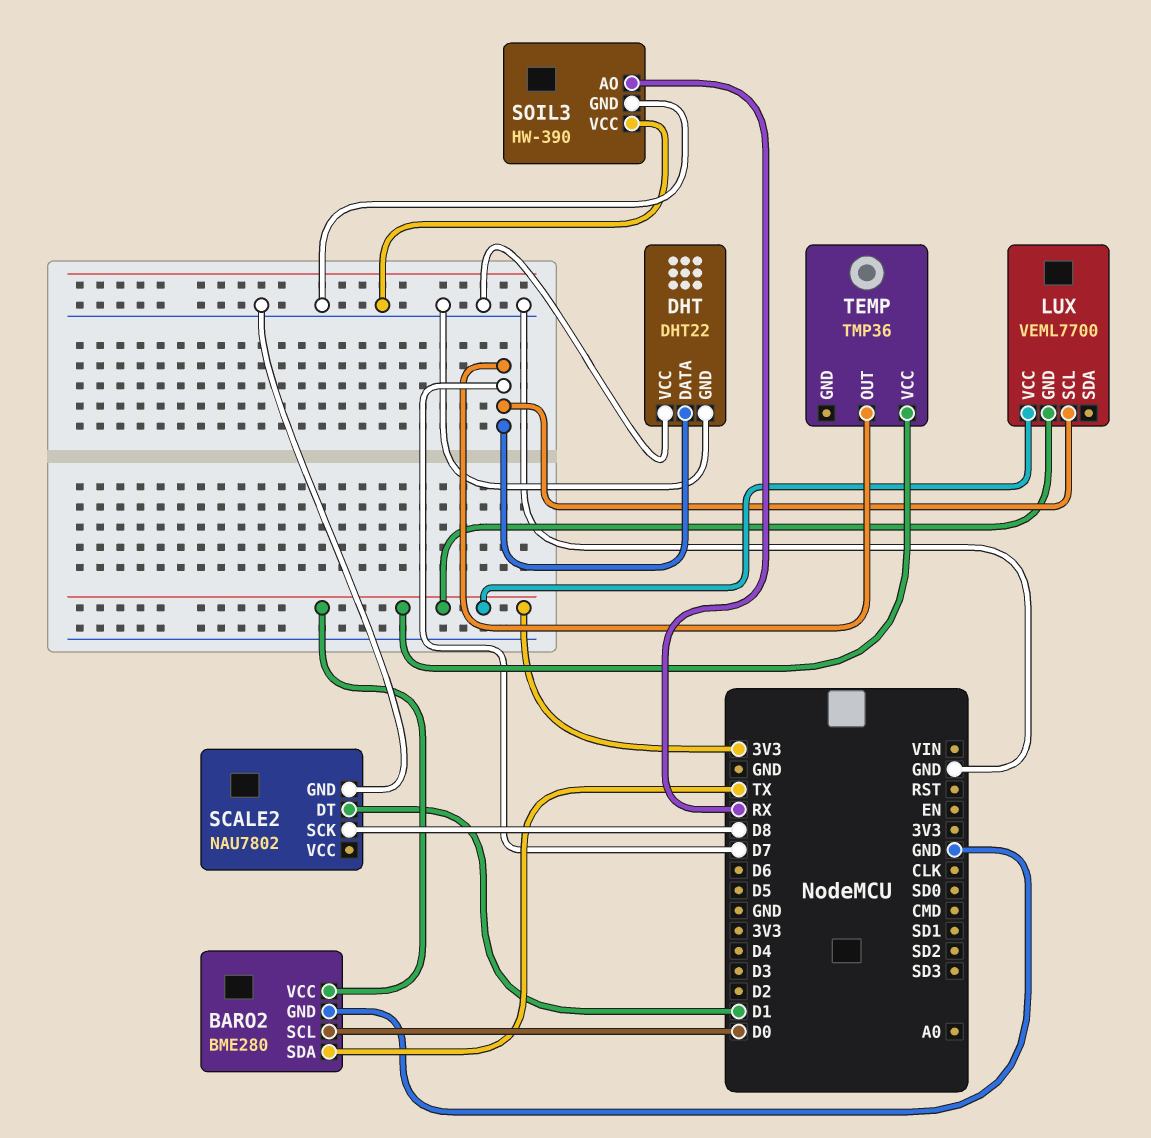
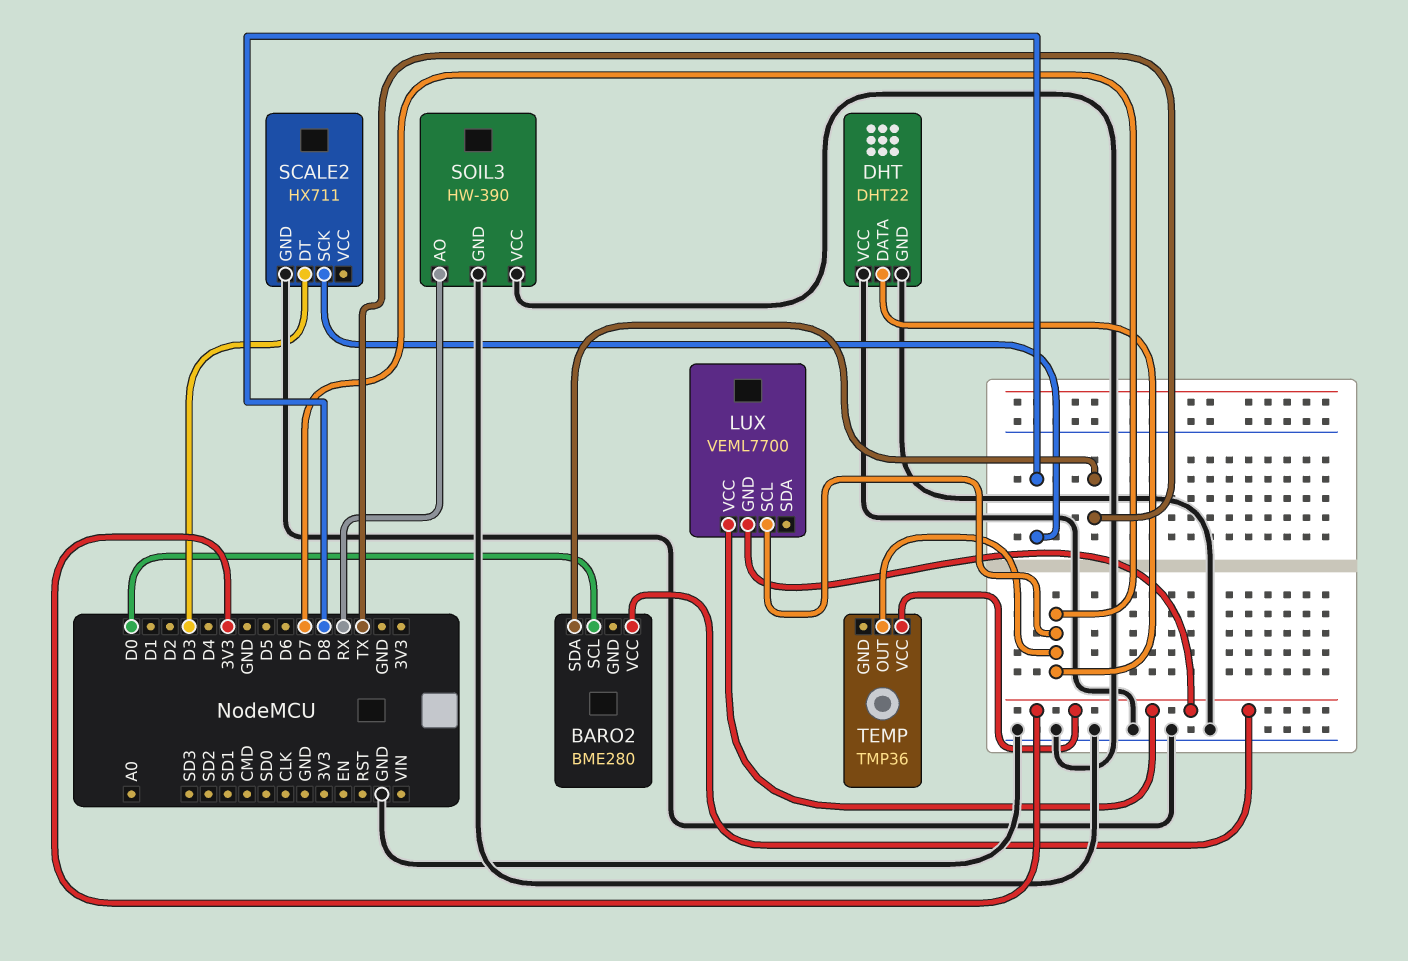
BARO2 pin GND: GND -> none
SCALE2: NAU7802 -> HX711
SCALE2 pin DT: D1 -> D3

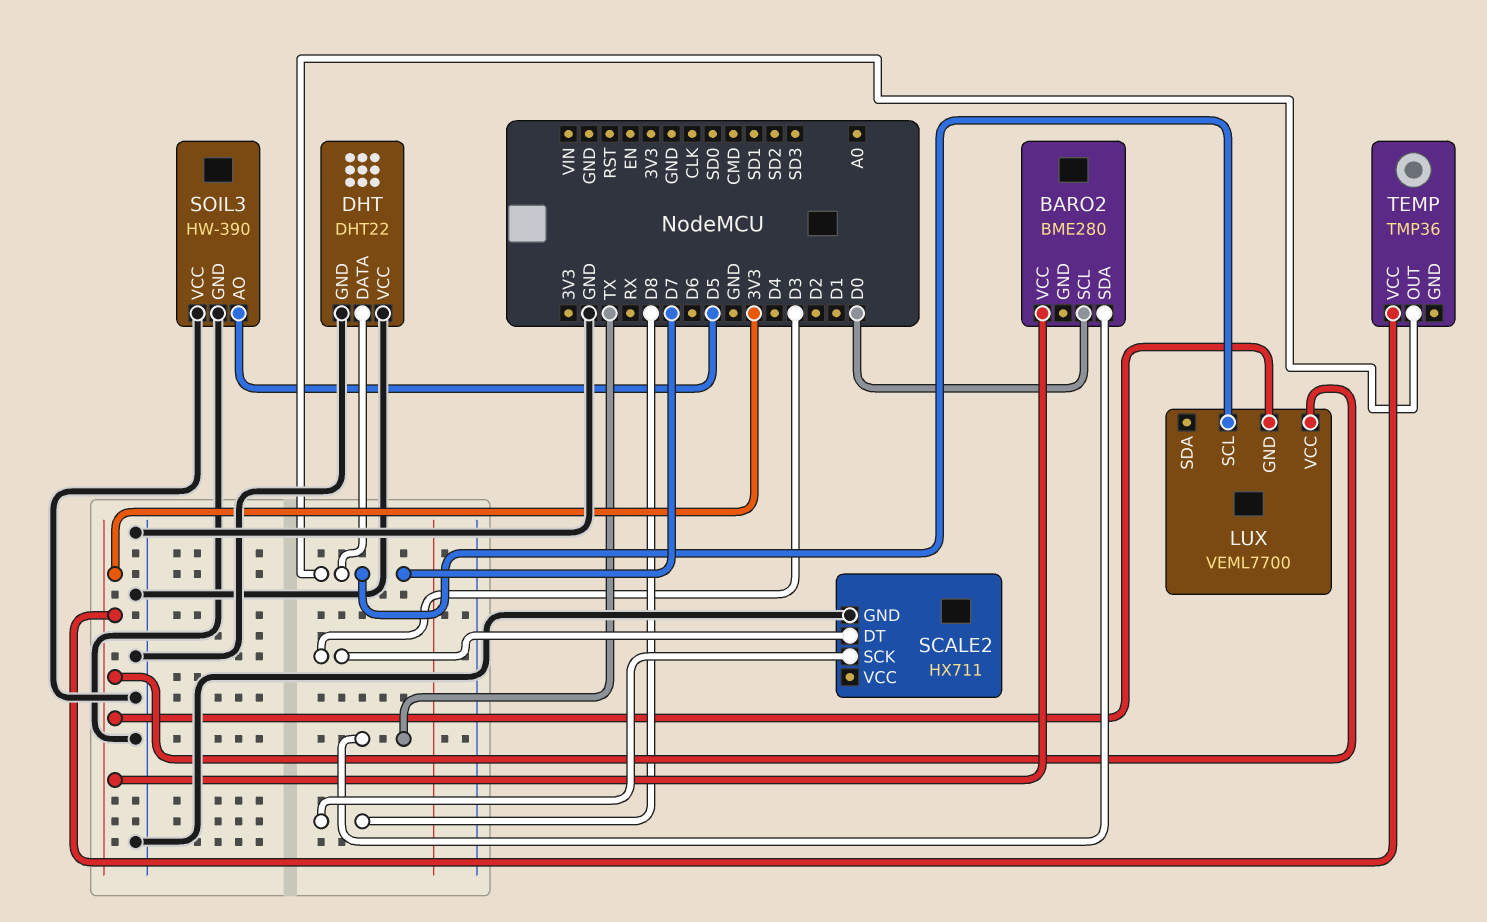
SOIL3 pin AO: RX -> D5

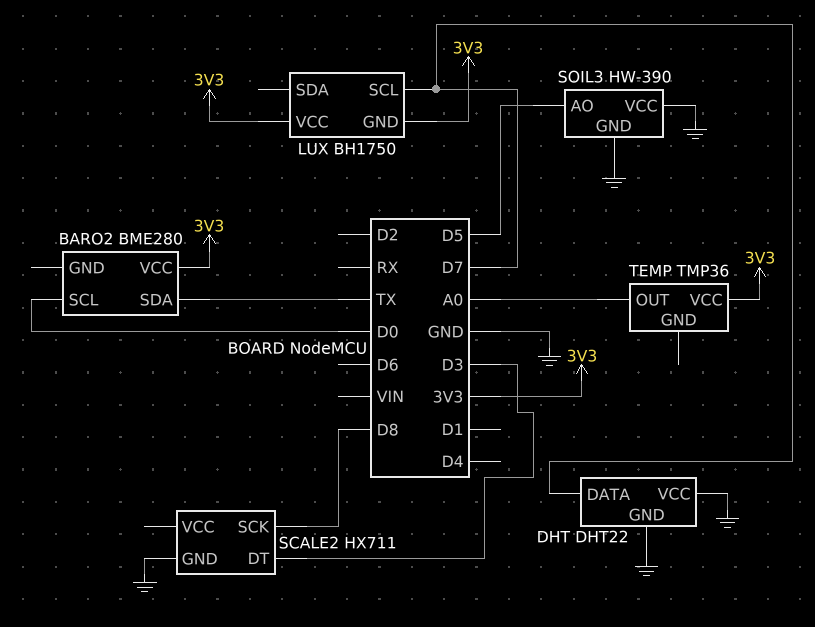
LUX: VEML7700 -> BH1750
TEMP pin OUT: D7 -> A0

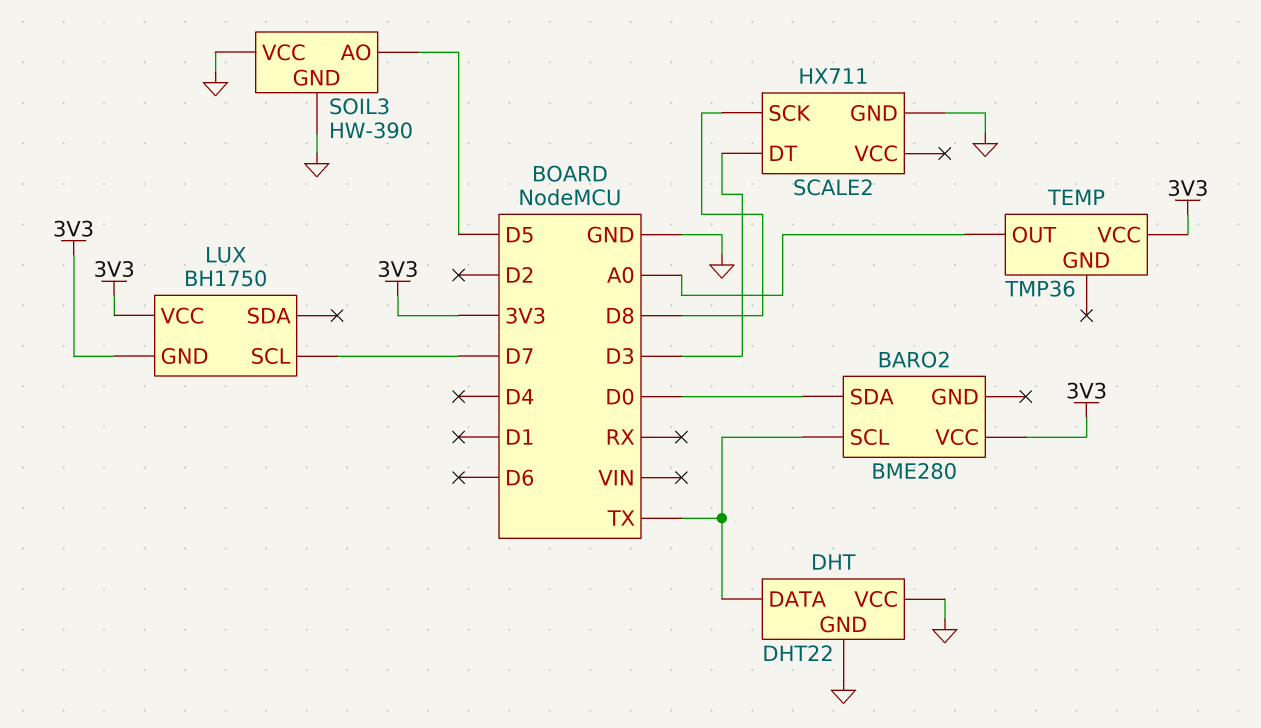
BARO2 pin SCL: D0 -> TX
BARO2 pin SDA: TX -> D0
DHT pin DATA: D7 -> TX

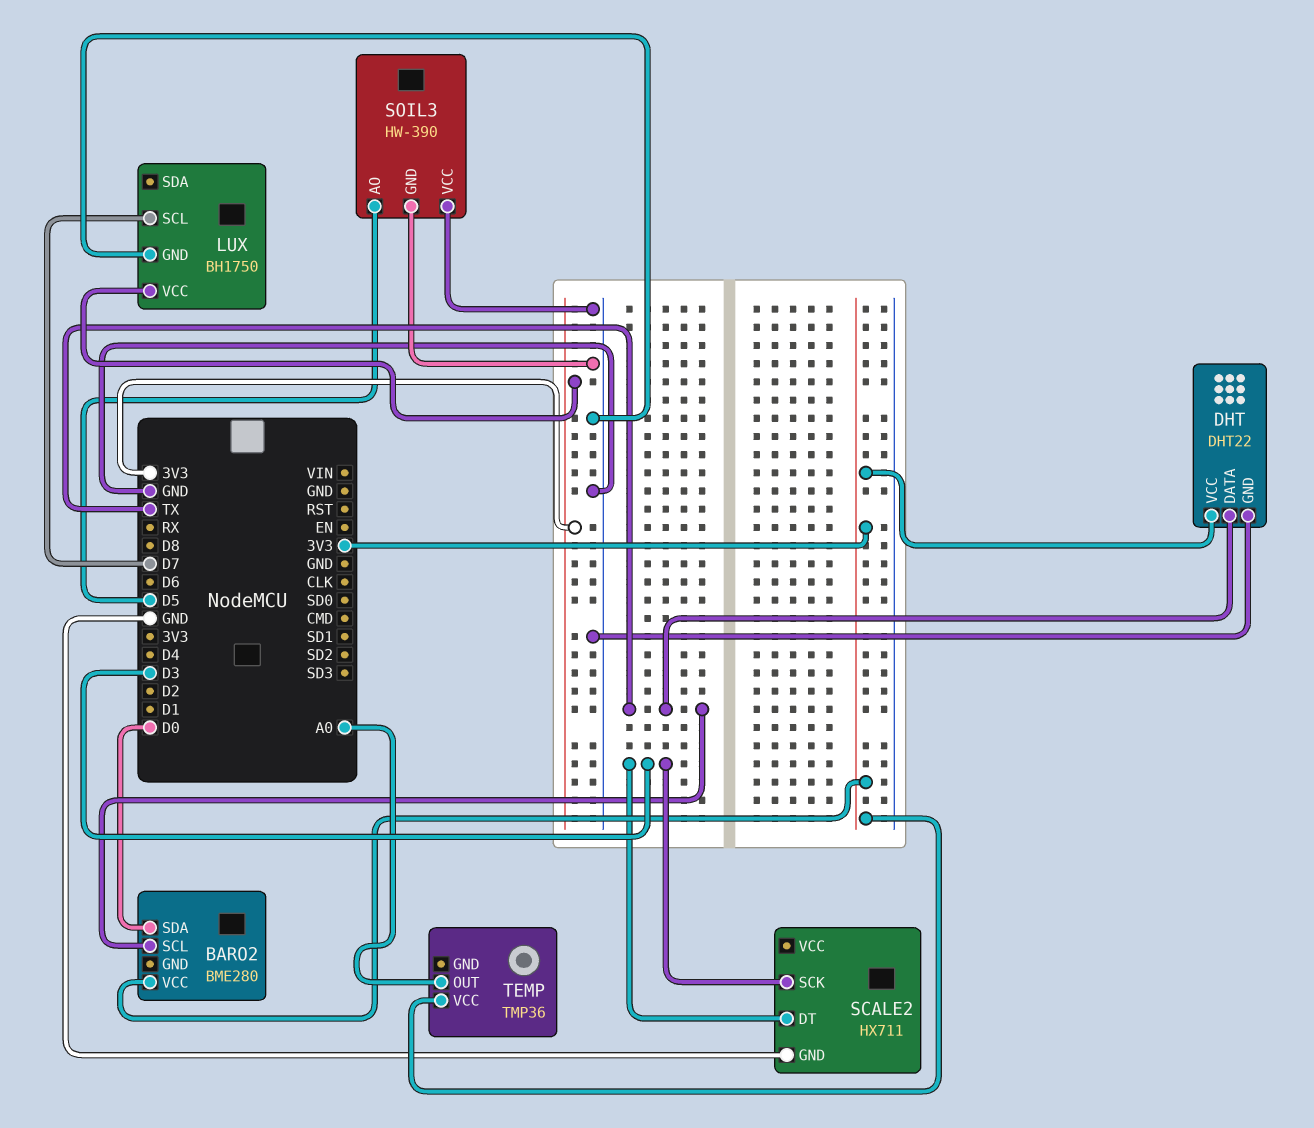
DHT pin VCC: GND -> 3V3
LUX pin GND: 3V3 -> GND
SCALE2 pin SCK: D8 -> D3

